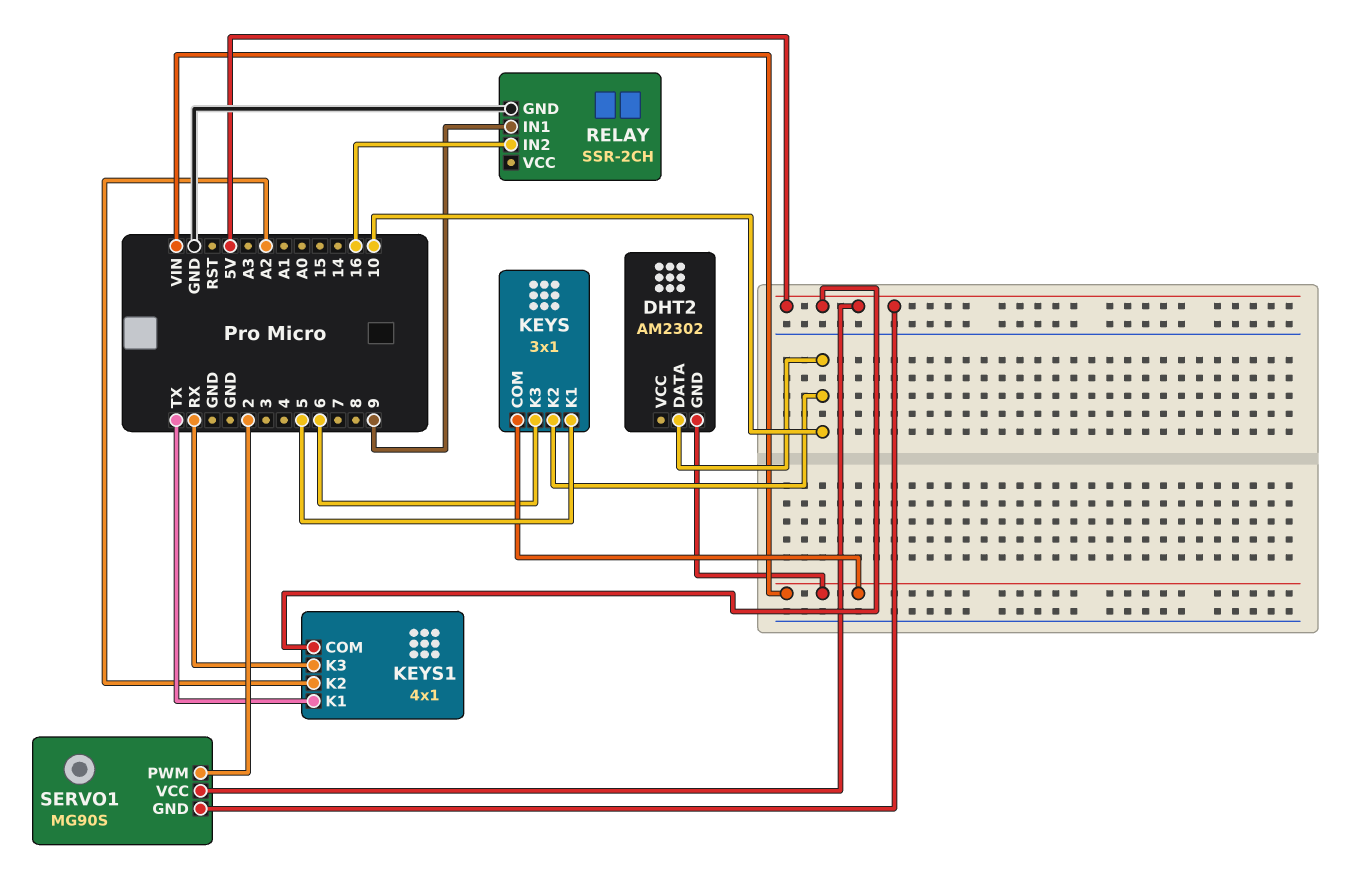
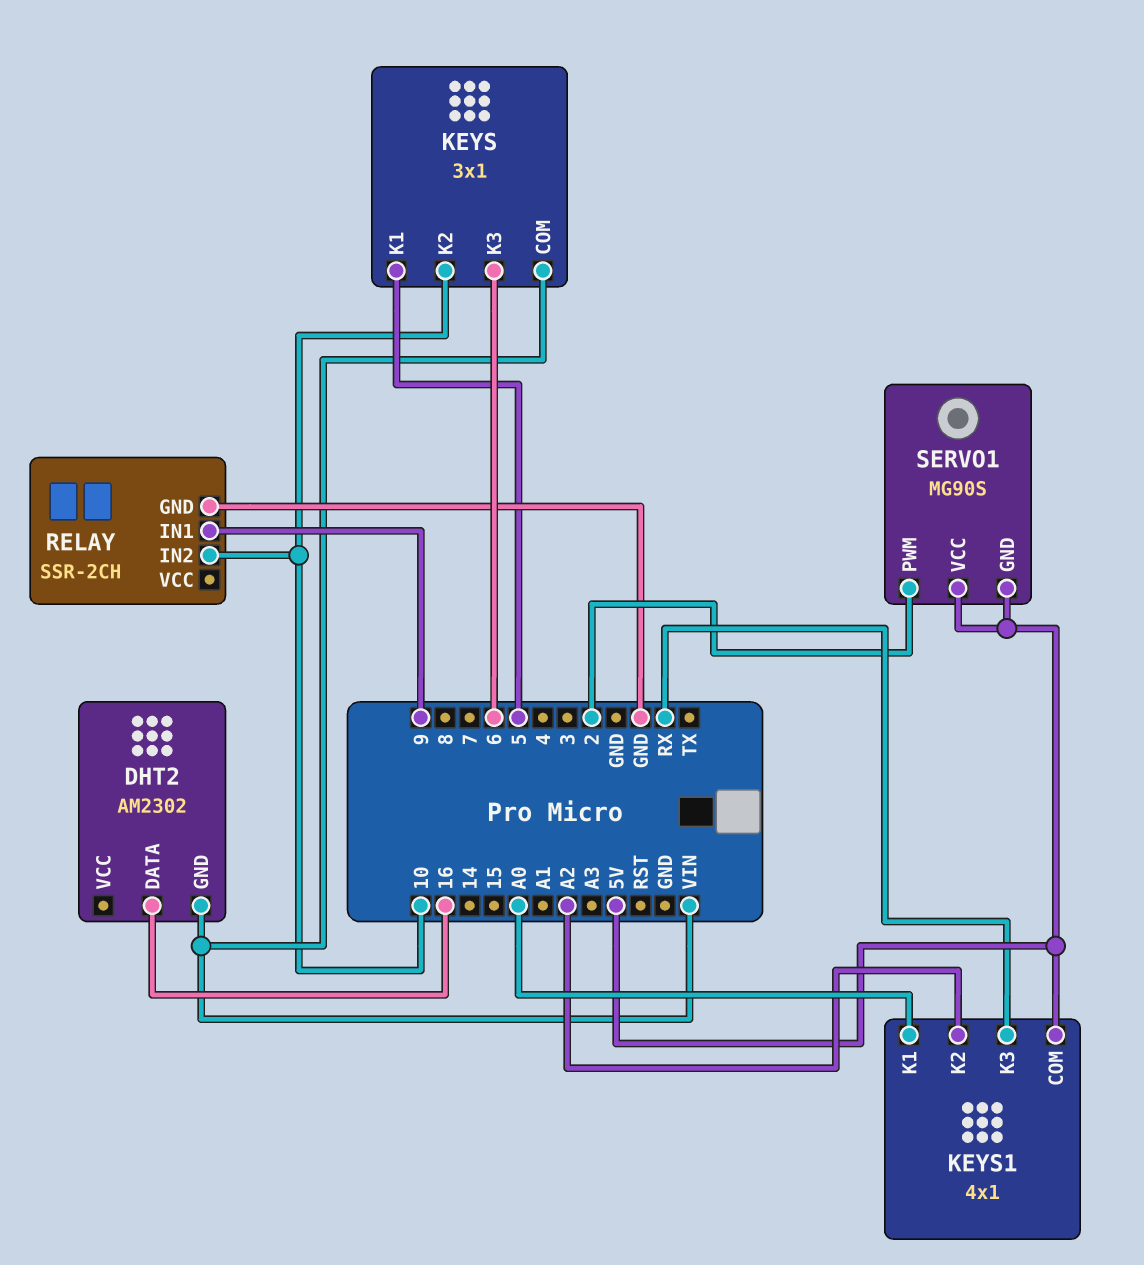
DHT2 pin DATA: 10 -> 16
KEYS1 pin K1: TX -> A0
RELAY pin IN2: 16 -> 10

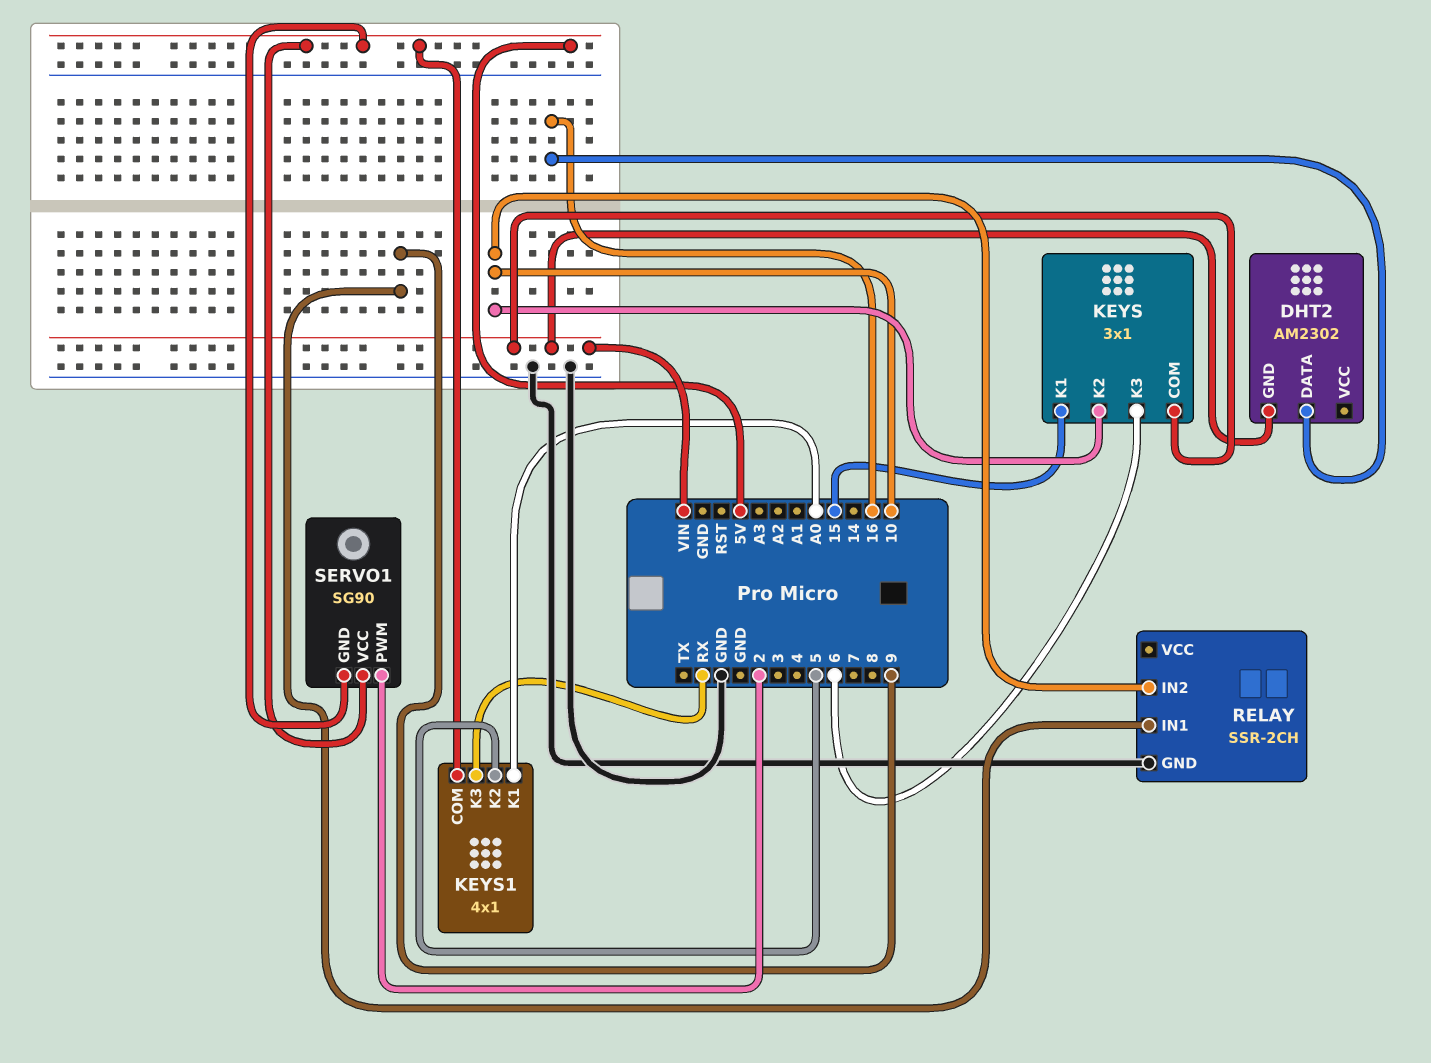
KEYS pin K1: 5 -> 15
KEYS1 pin K2: A2 -> 5
SERVO1: MG90S -> SG90

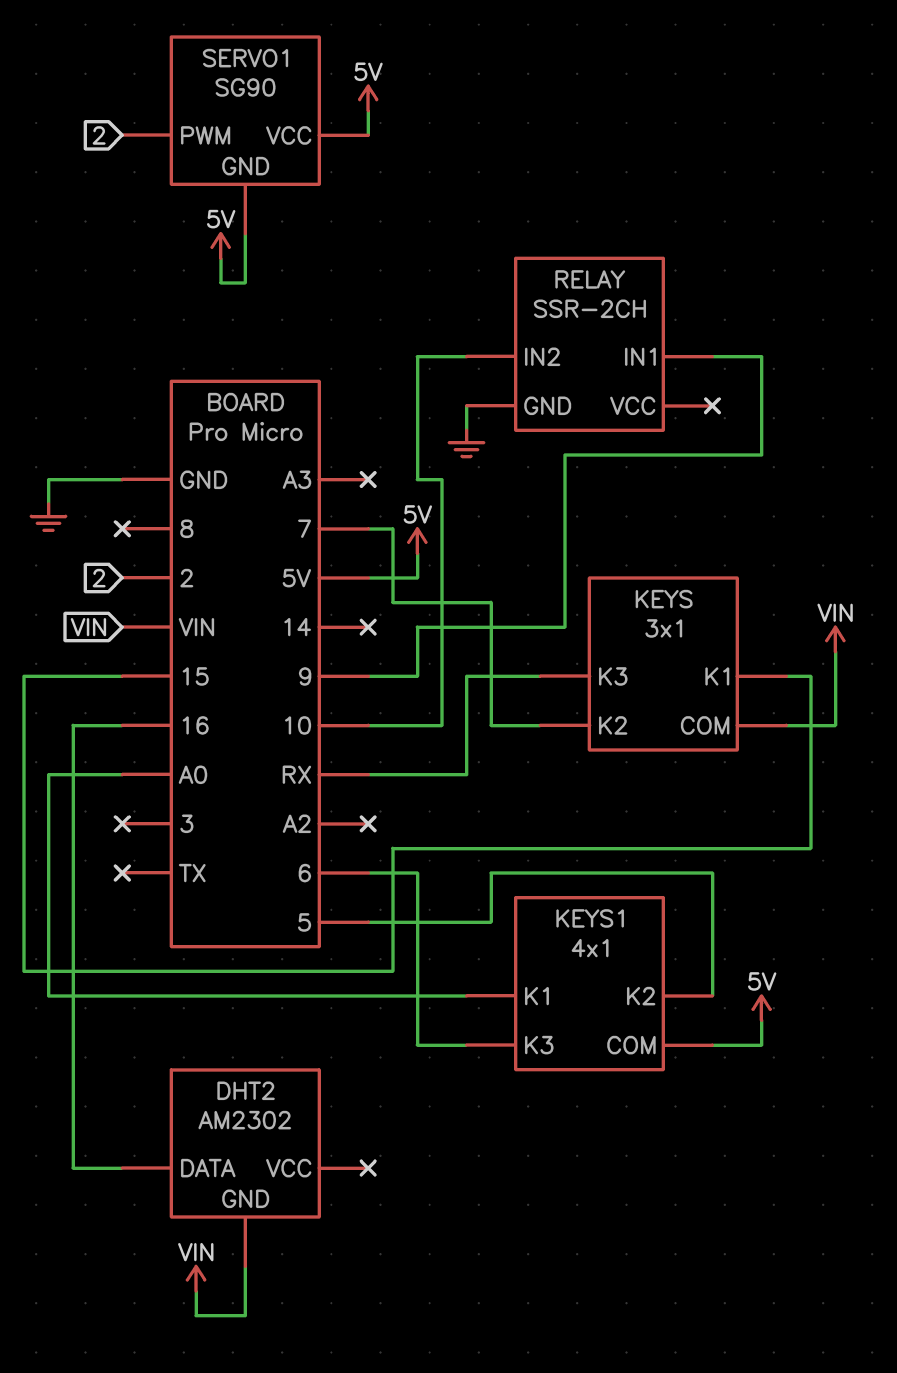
KEYS pin K2: 10 -> 7
KEYS pin K3: 6 -> RX
KEYS1 pin K3: RX -> 6

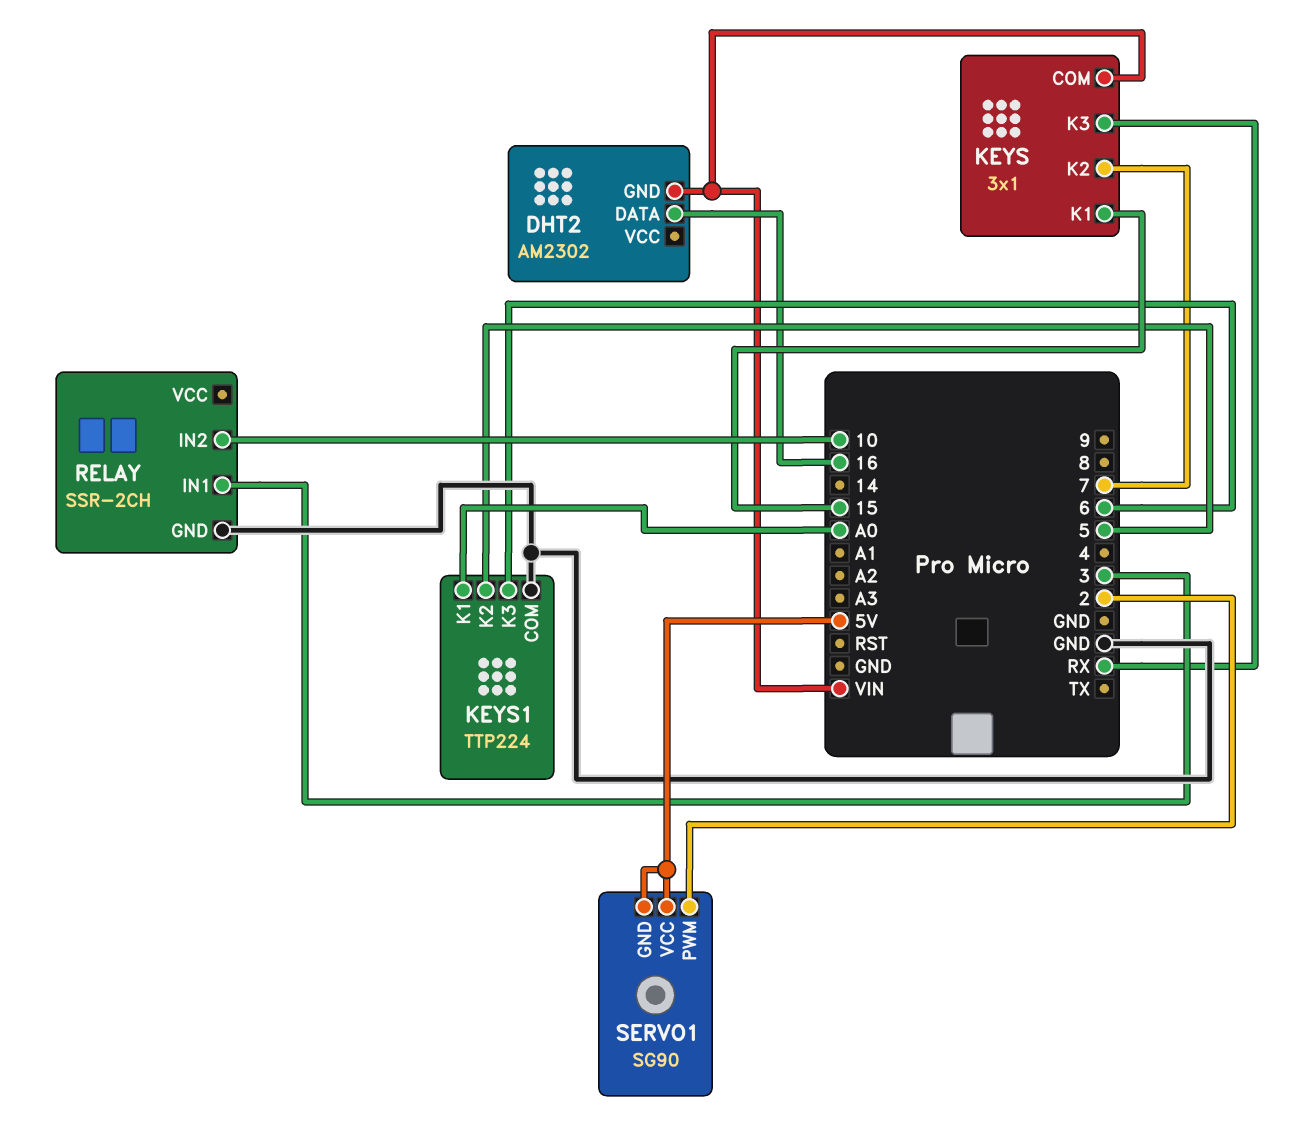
KEYS1: 4x1 -> TTP224
KEYS1 pin COM: 5V -> GND
RELAY pin IN1: 9 -> 3

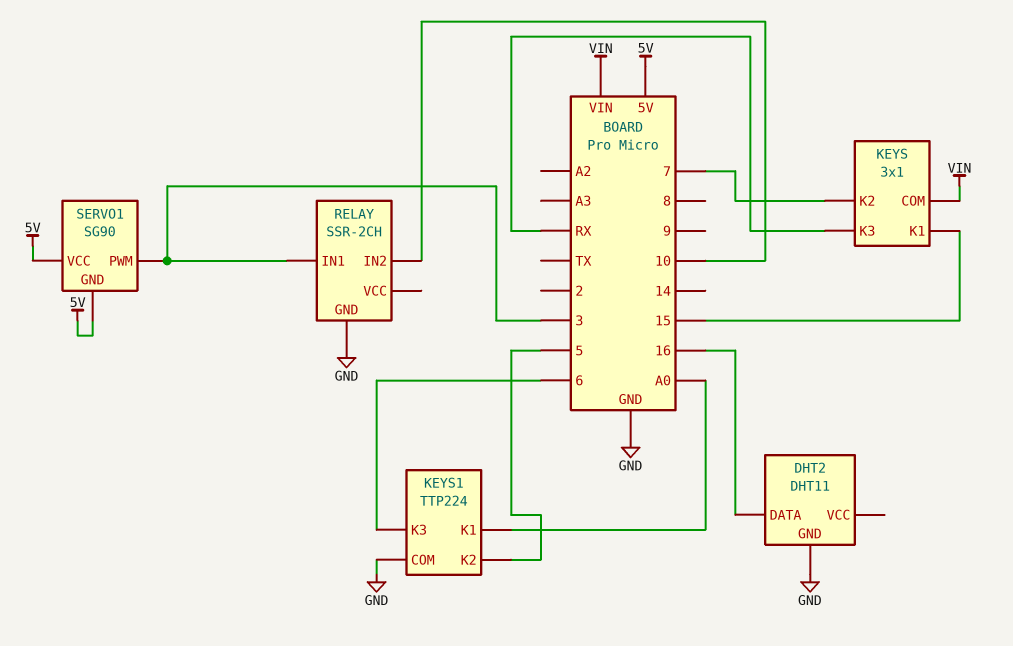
DHT2: AM2302 -> DHT11
DHT2 pin GND: VIN -> GND
SERVO1 pin PWM: 2 -> 3

